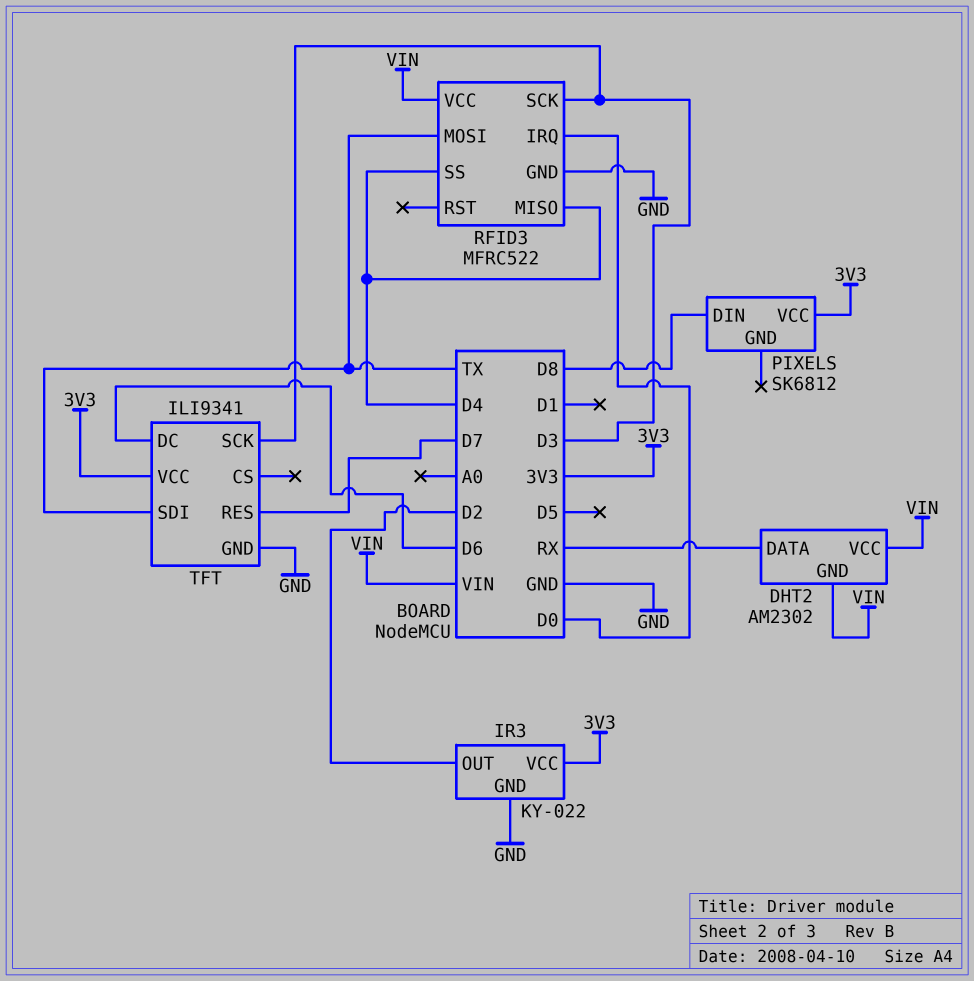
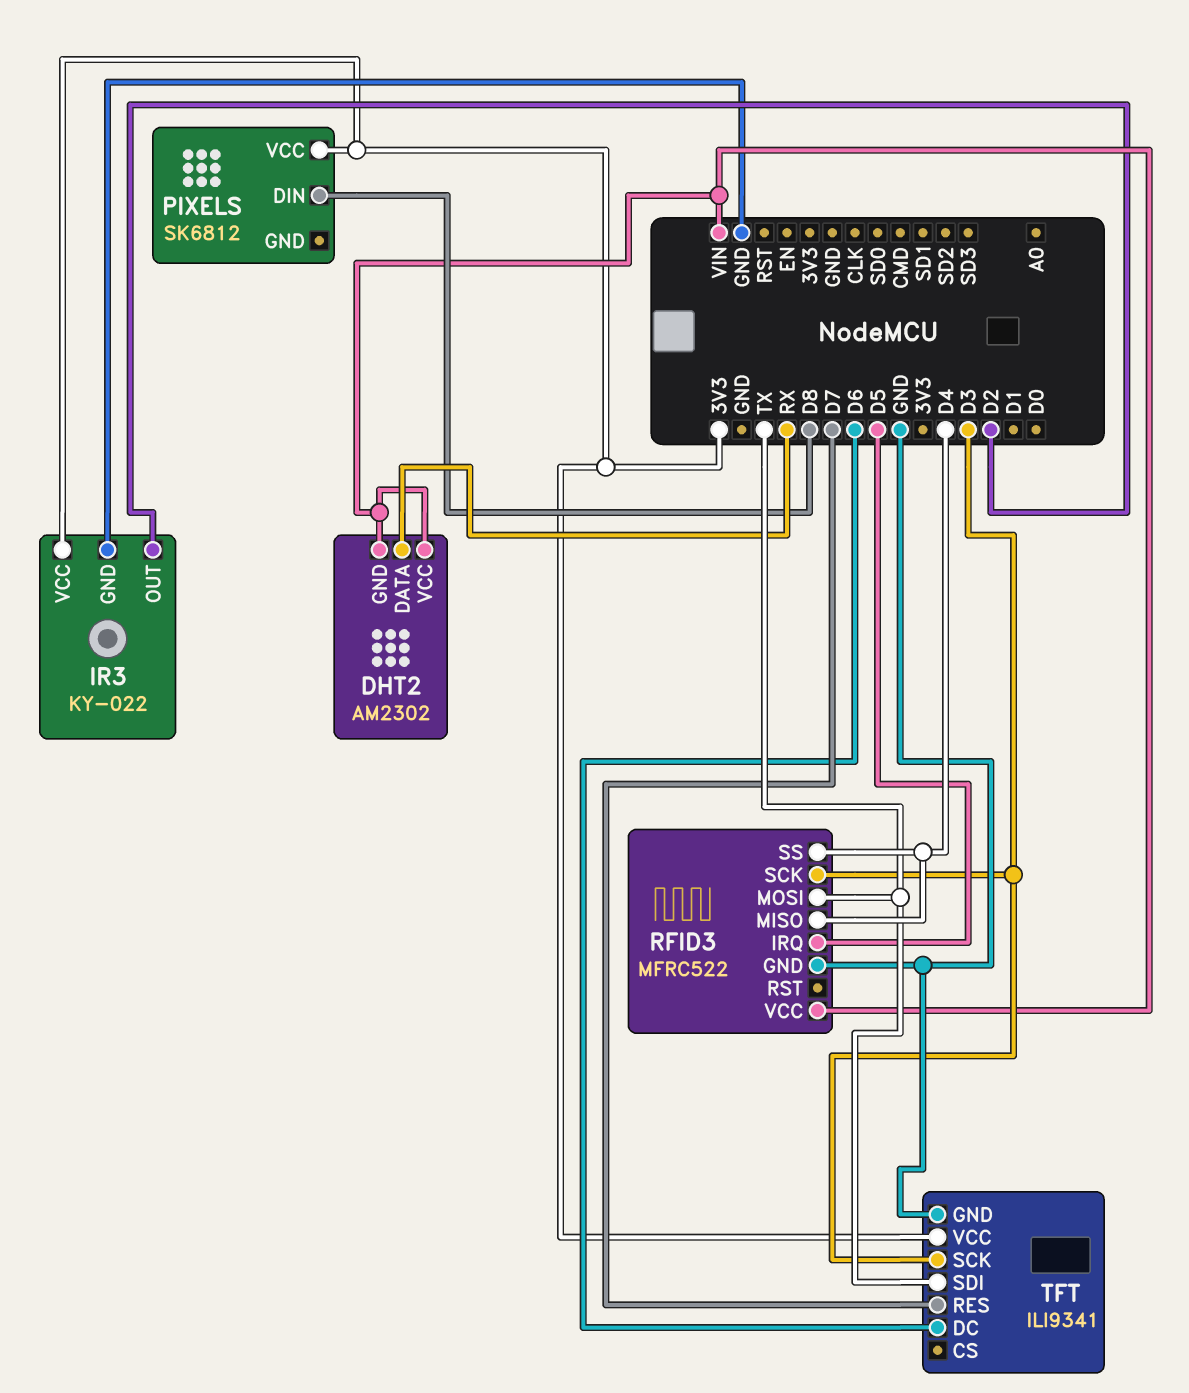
RFID3 pin IRQ: D0 -> D5

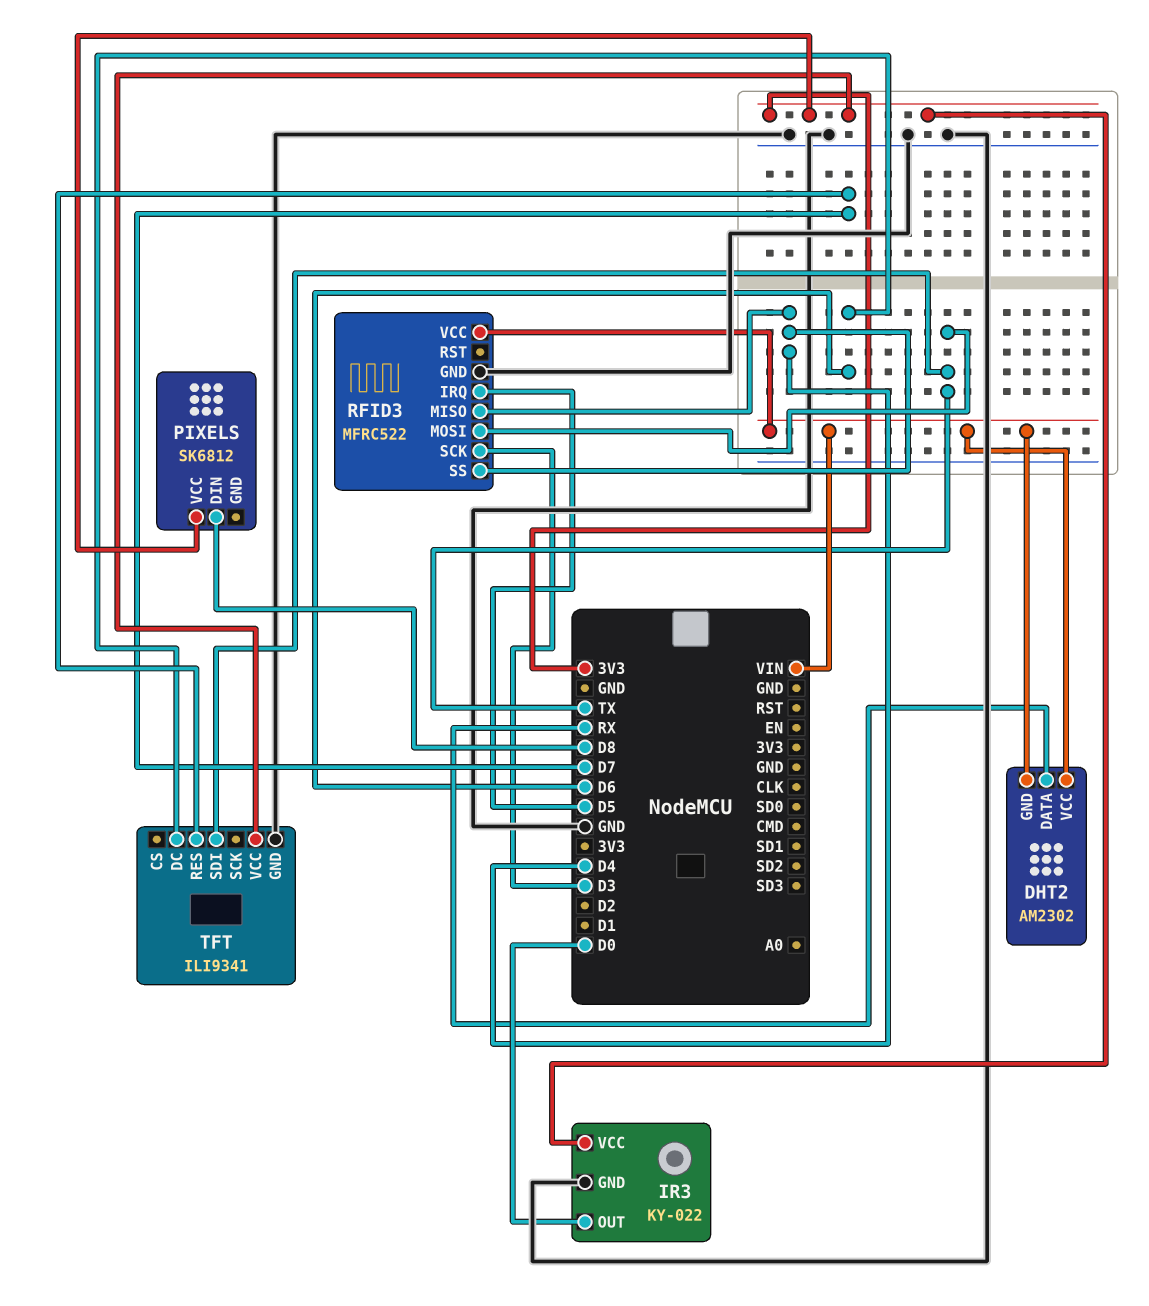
IR3 pin OUT: D2 -> D0
TFT pin SCK: D3 -> none

